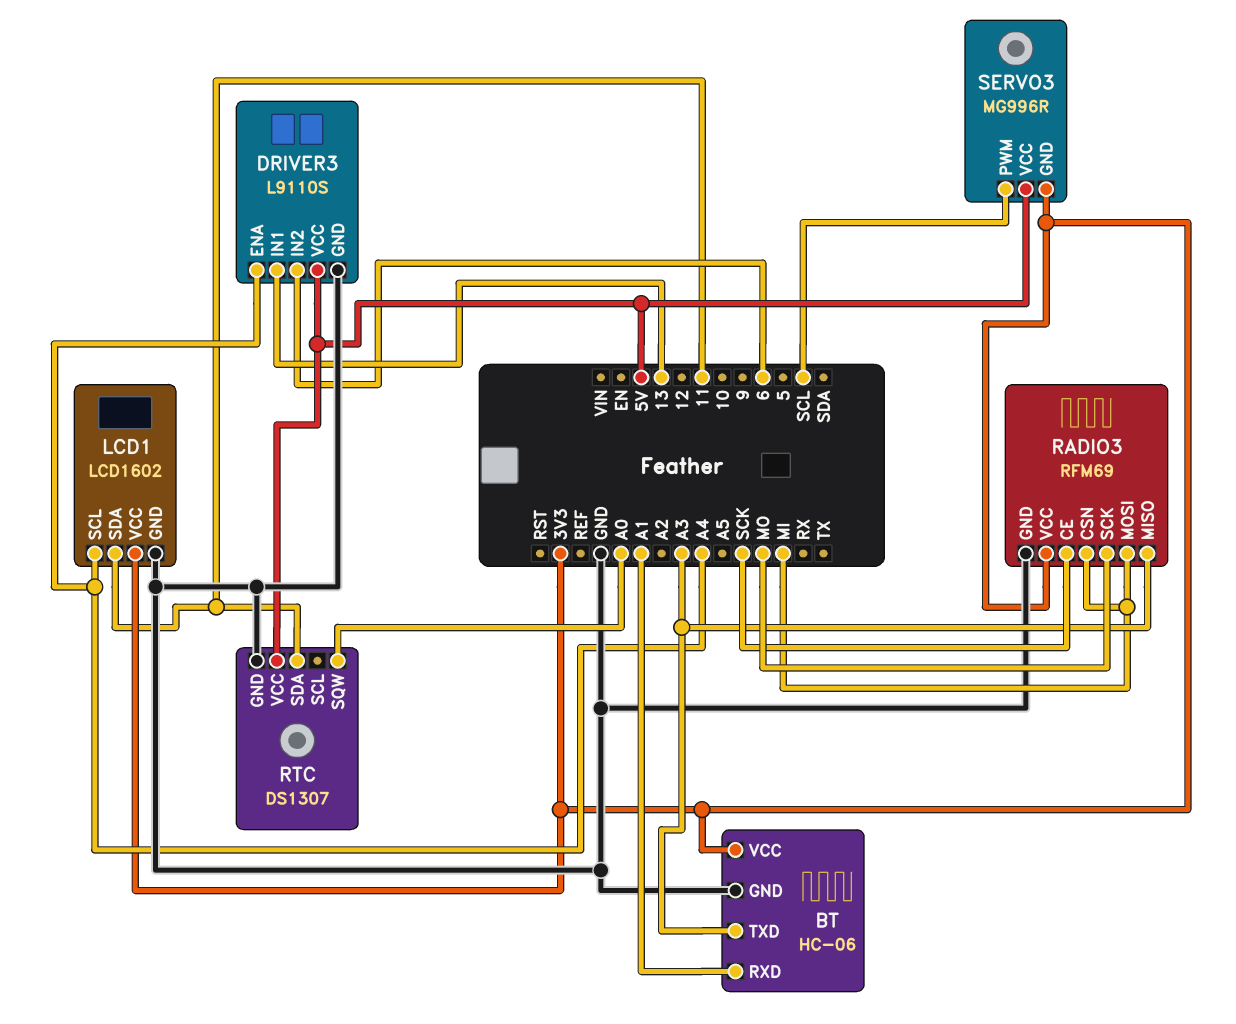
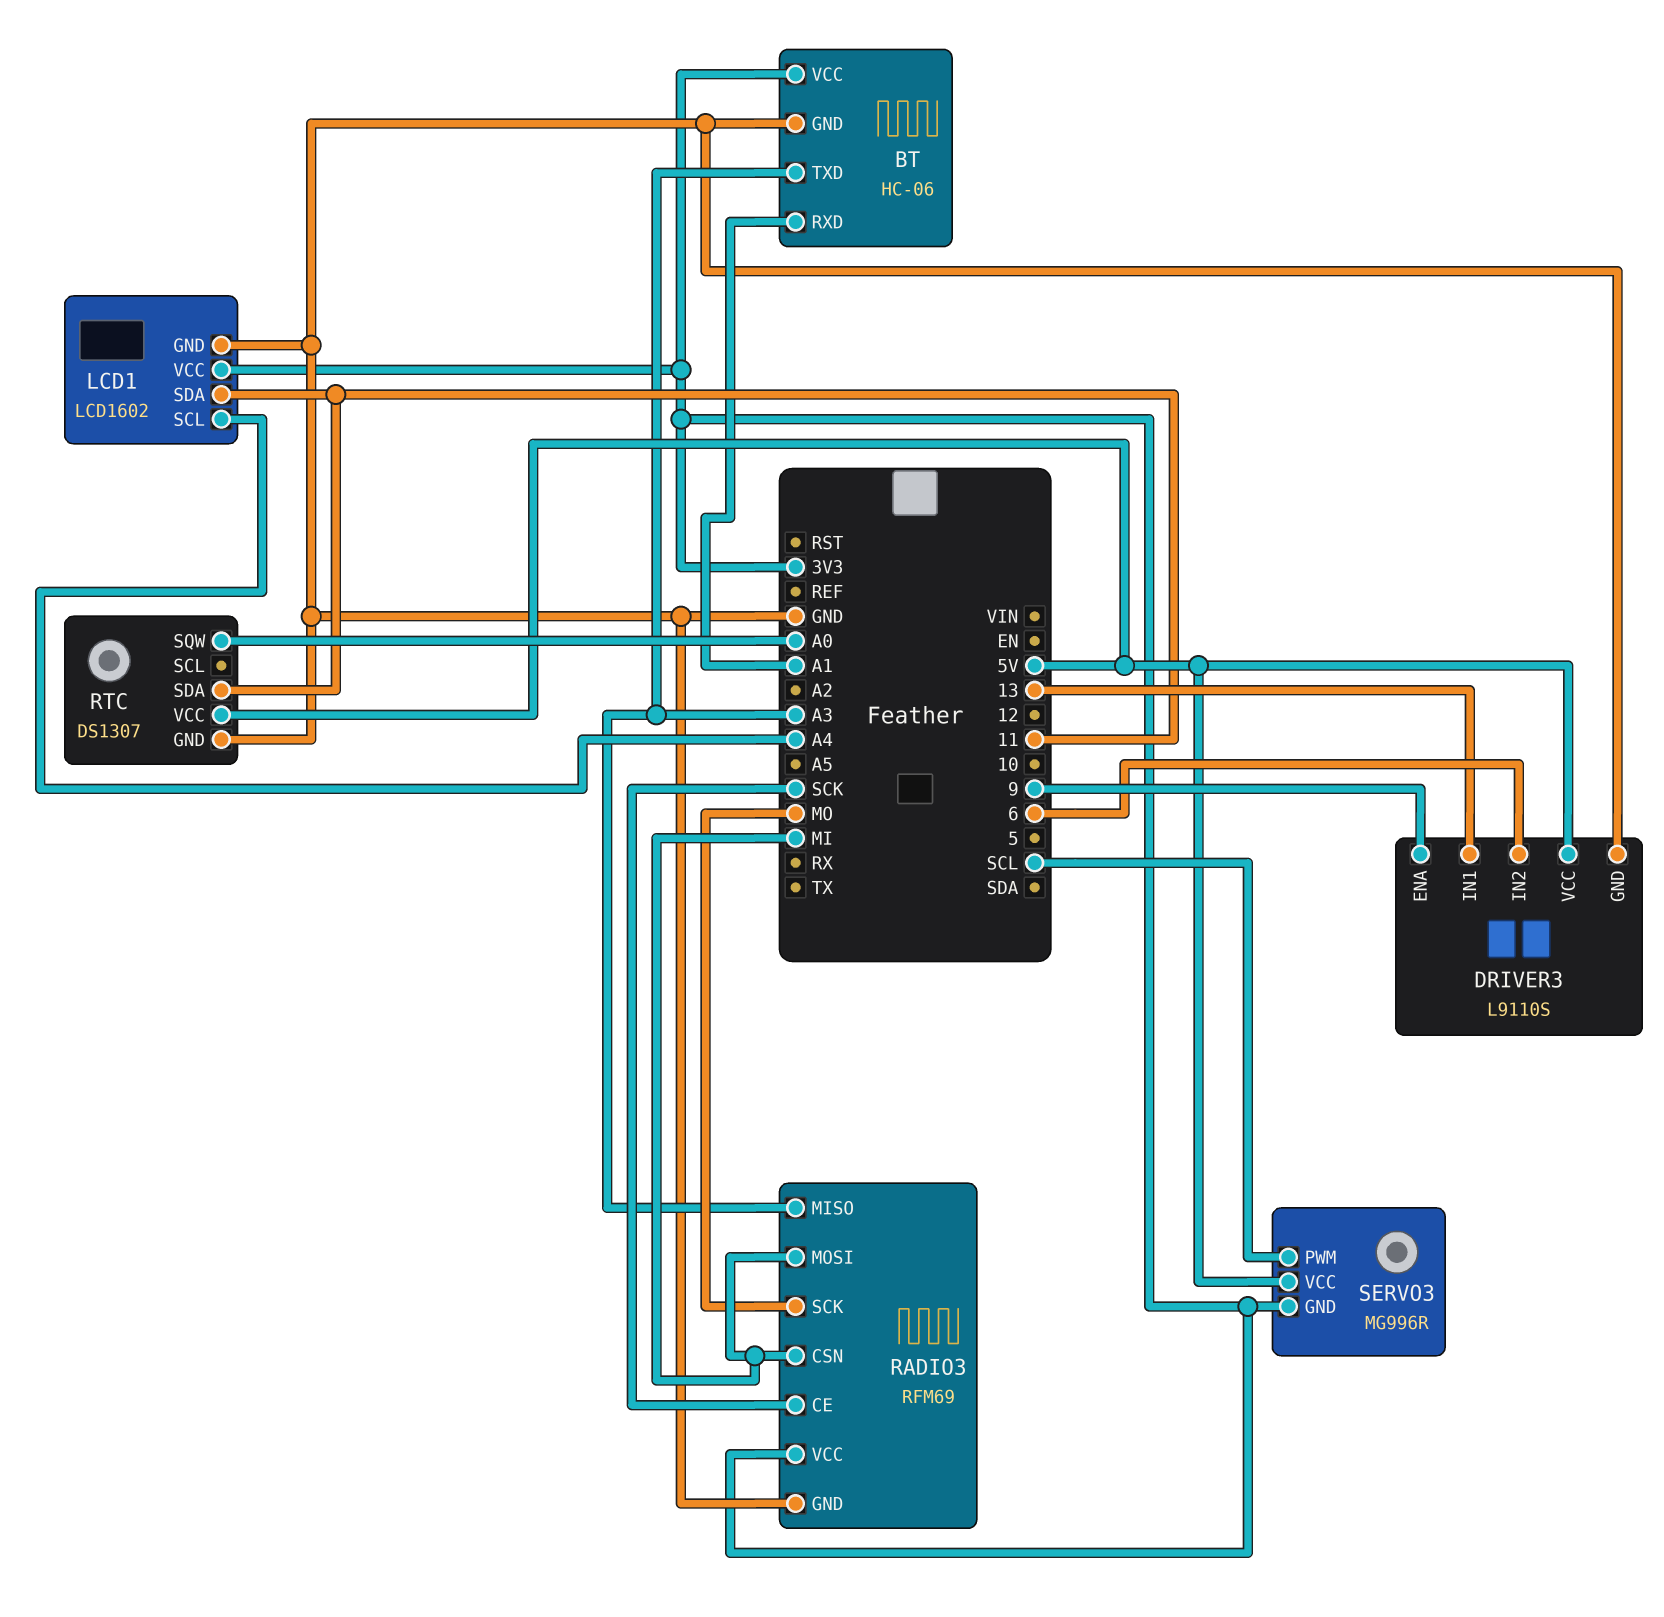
DRIVER3 pin ENA: A4 -> 9

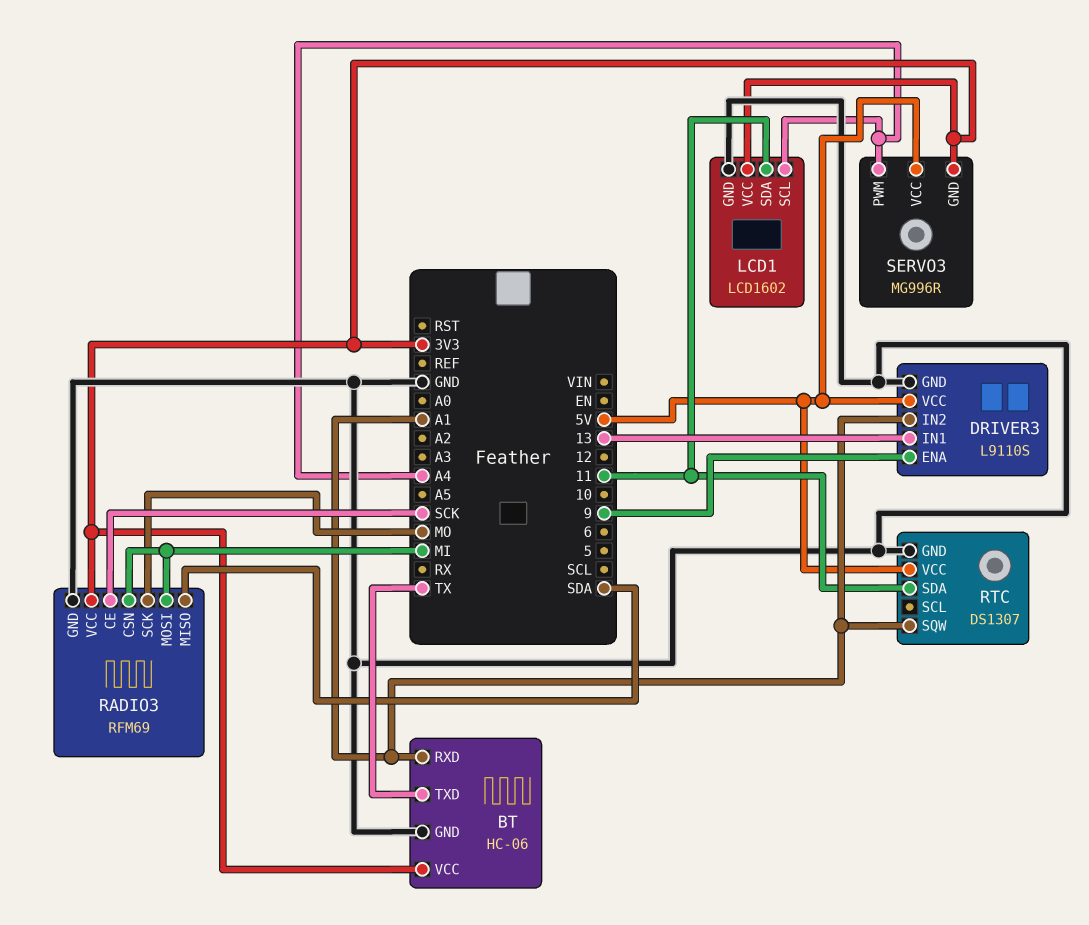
BT pin TXD: A3 -> TX
DRIVER3 pin IN2: 6 -> A1
RADIO3 pin MISO: A3 -> SDA
RTC pin SQW: A0 -> A1
SERVO3 pin PWM: SCL -> A4

